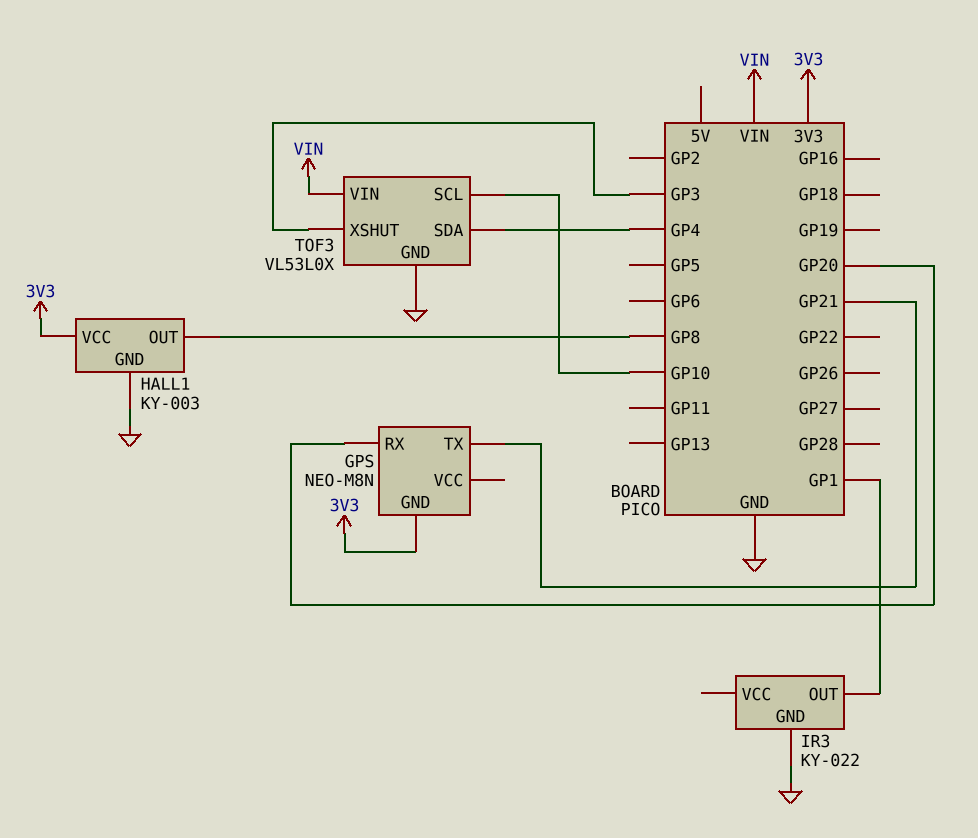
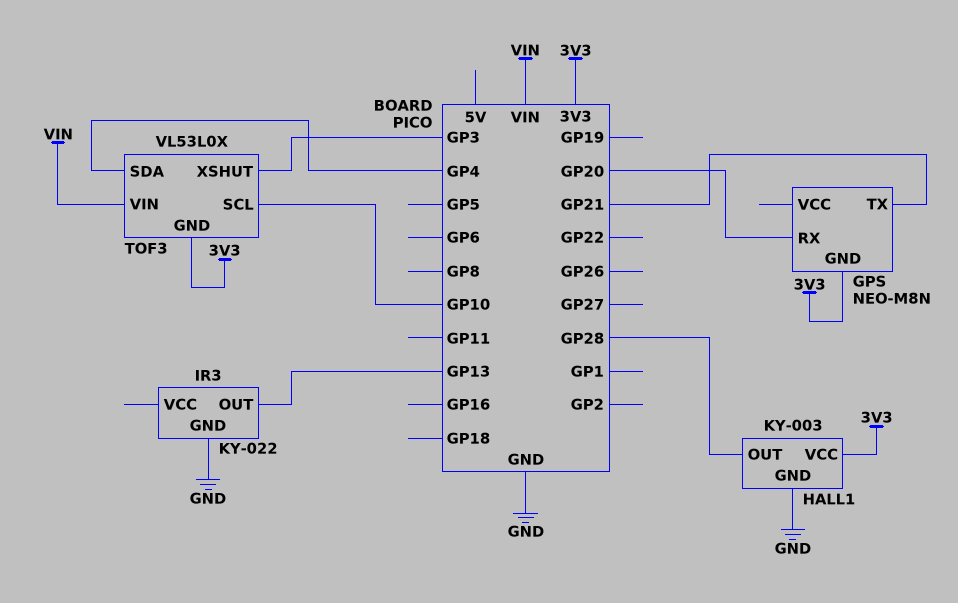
HALL1 pin OUT: GP8 -> GP28
IR3 pin OUT: GP1 -> GP13
TOF3 pin GND: GND -> 3V3

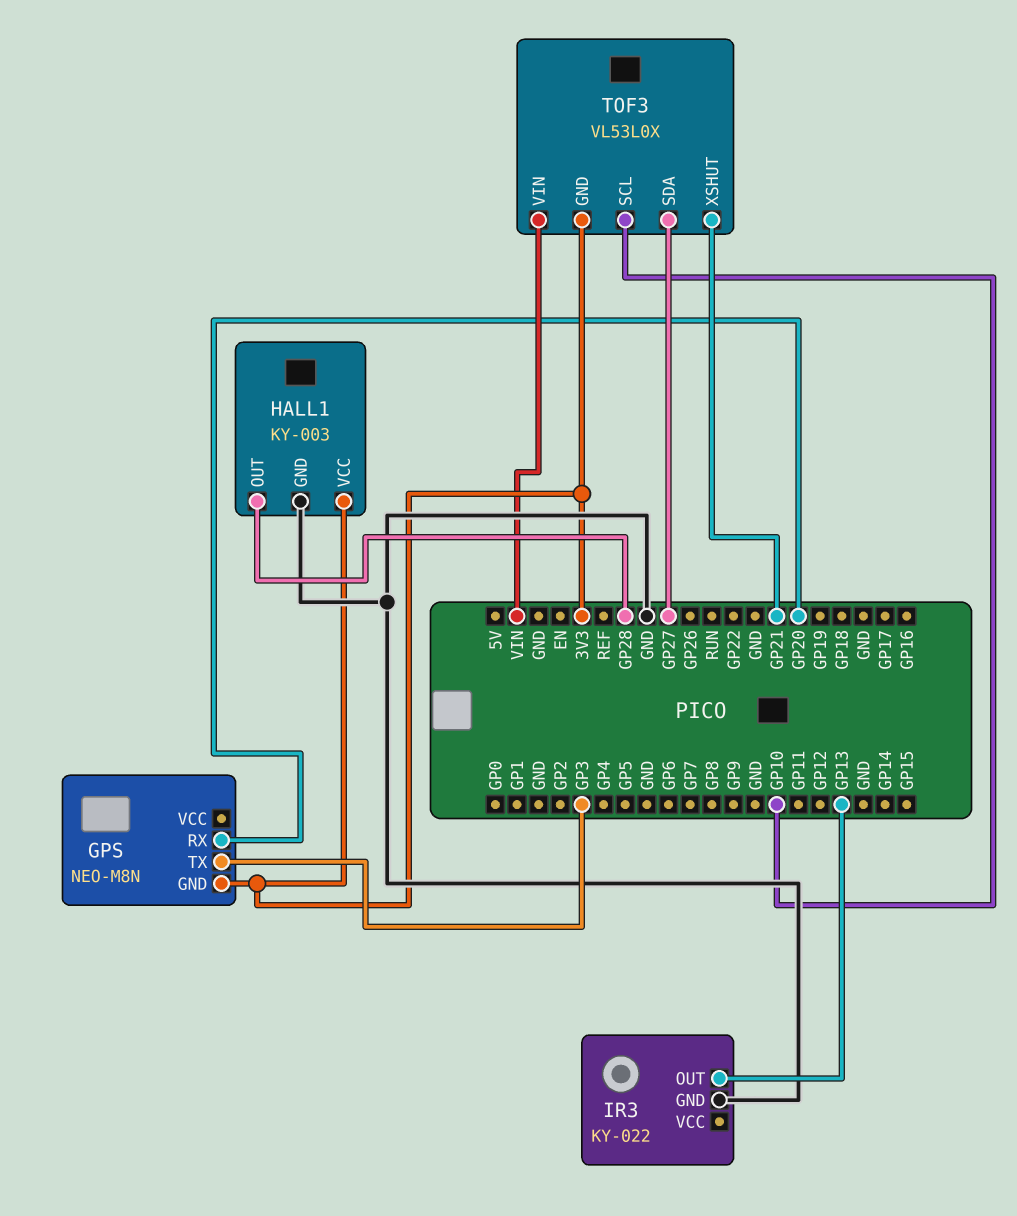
GPS pin TX: GP21 -> GP3
TOF3 pin SDA: GP4 -> GP27
TOF3 pin XSHUT: GP3 -> GP21

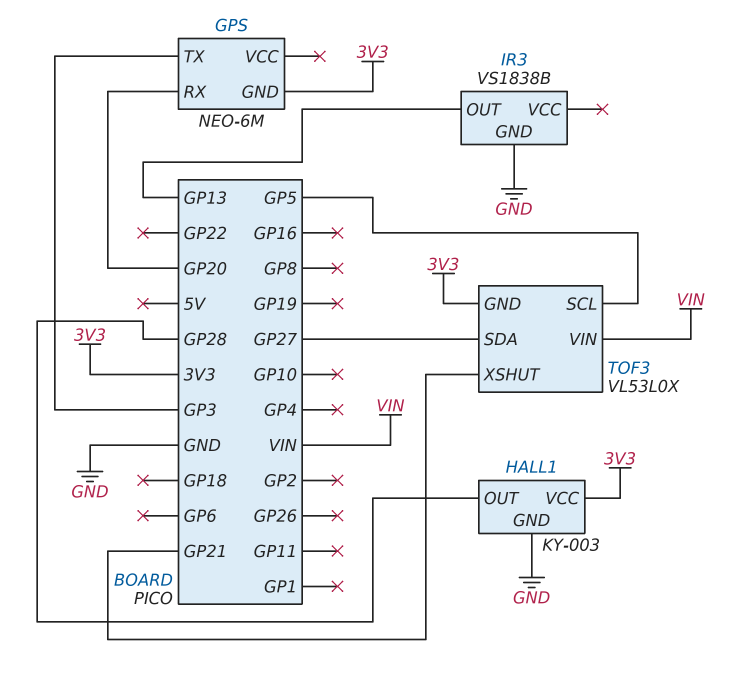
GPS: NEO-M8N -> NEO-6M
IR3: KY-022 -> VS1838B
TOF3 pin SCL: GP10 -> GP5

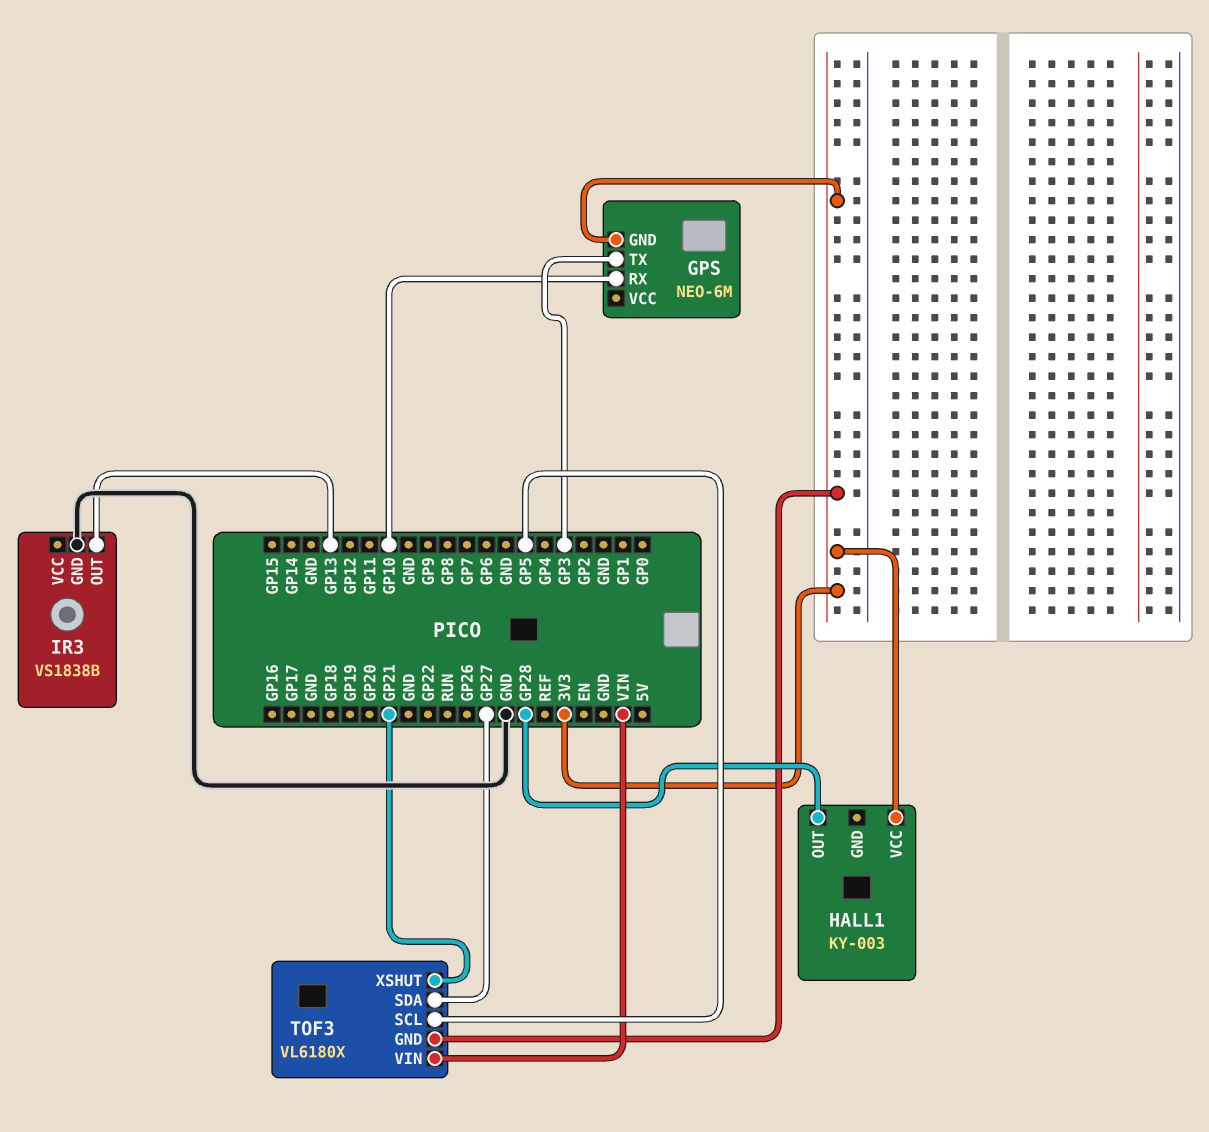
GPS pin RX: GP20 -> GP10
HALL1 pin GND: GND -> none
TOF3: VL53L0X -> VL6180X

